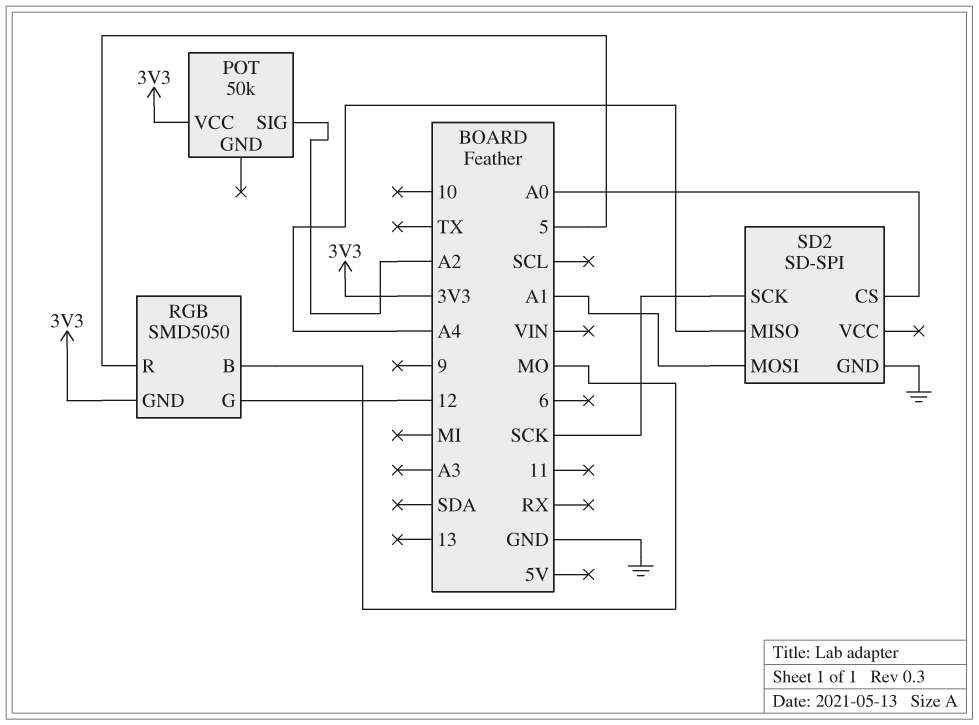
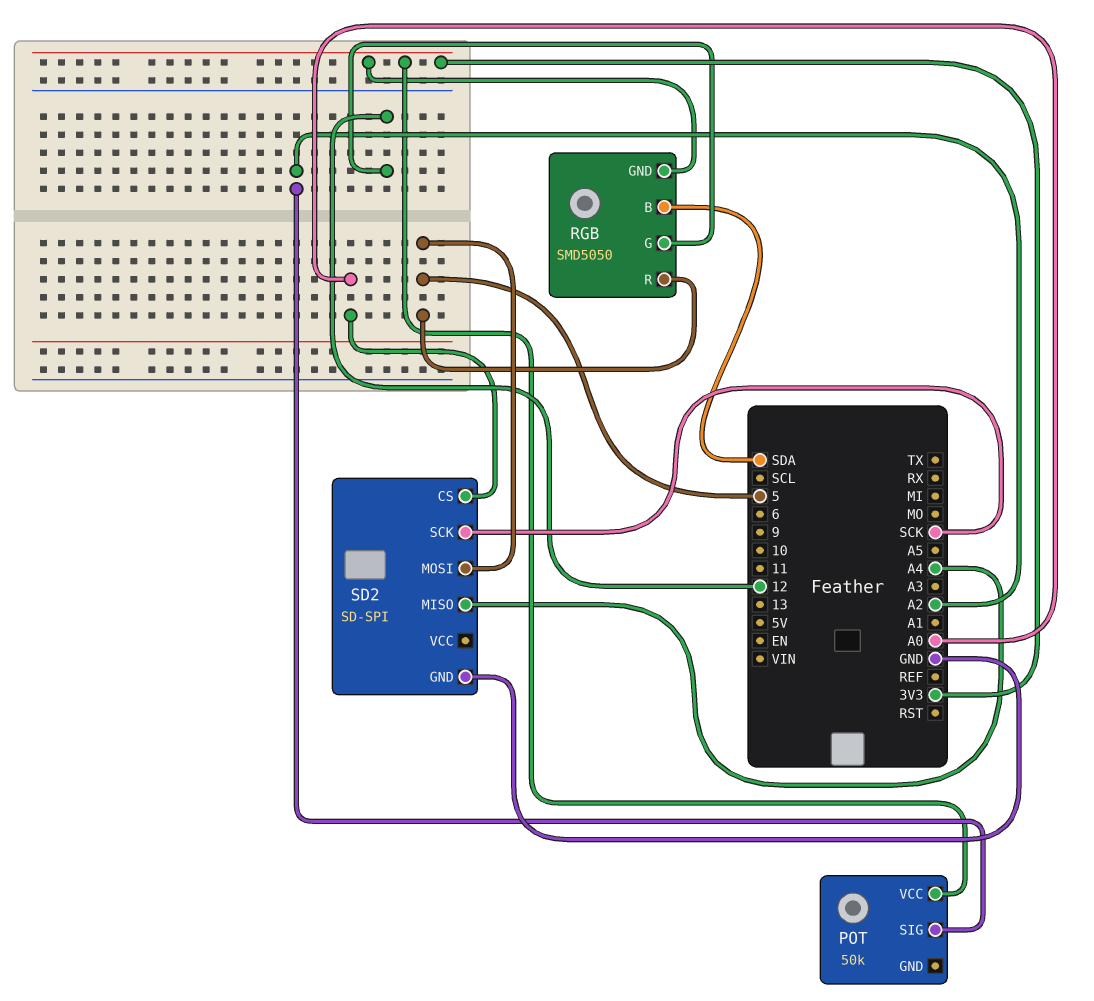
RGB pin B: MO -> SDA
SD2 pin MOSI: A1 -> 5

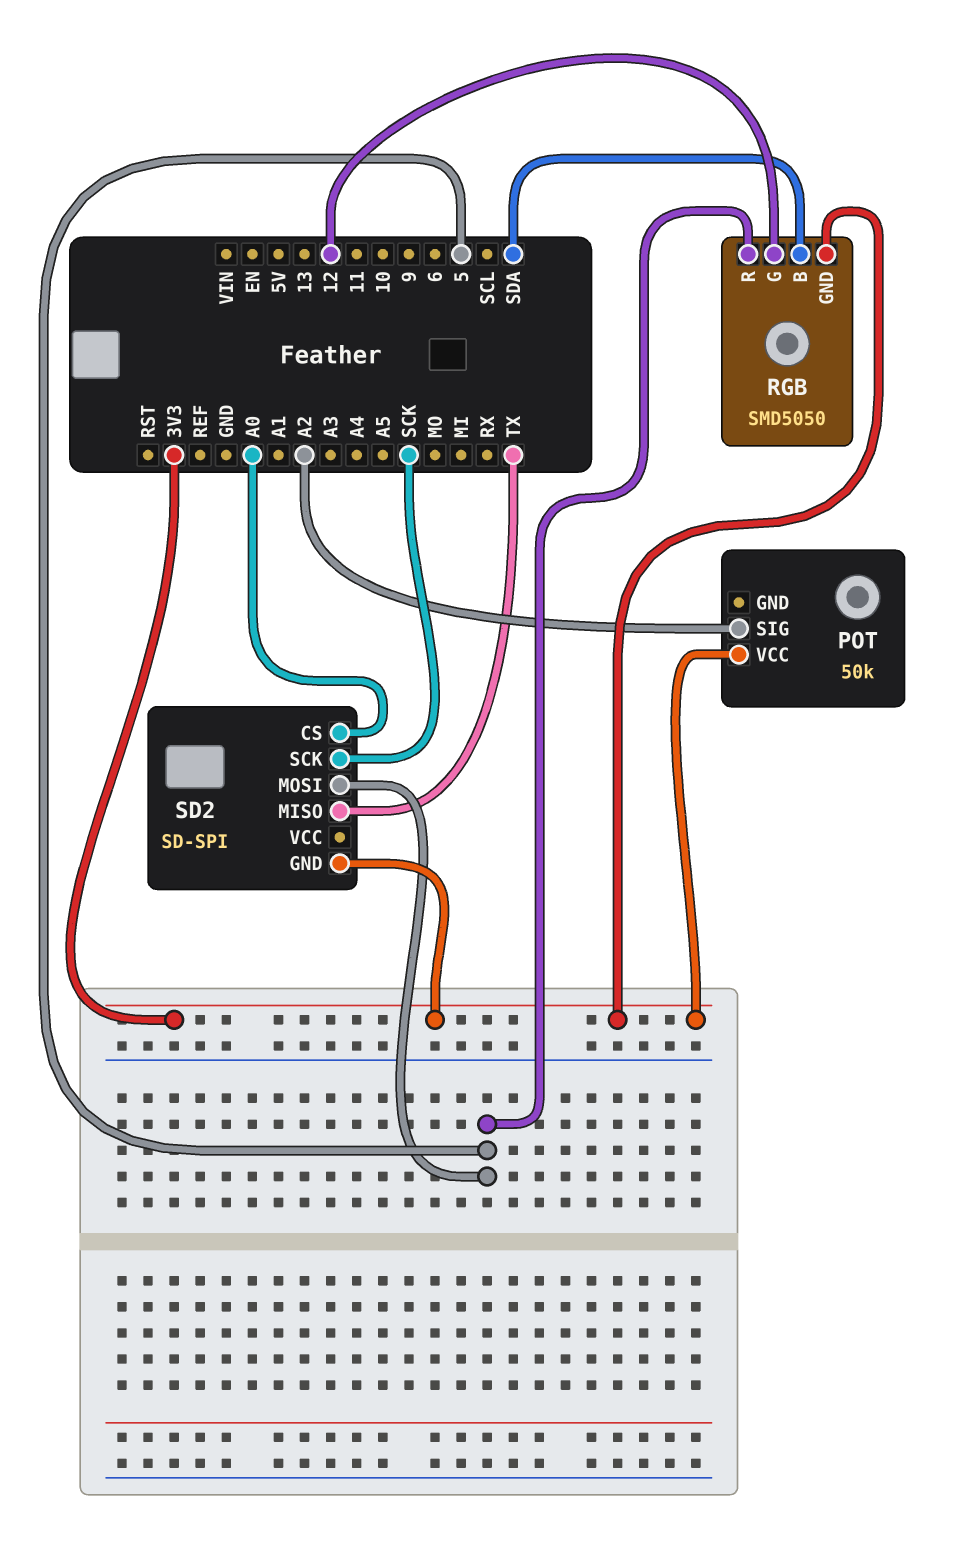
SD2 pin GND: GND -> 3V3
SD2 pin MISO: A4 -> TX

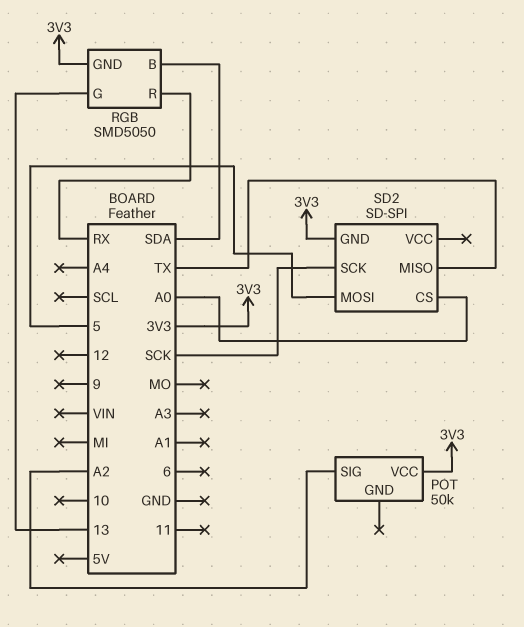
RGB pin G: 12 -> 13
RGB pin R: 5 -> RX

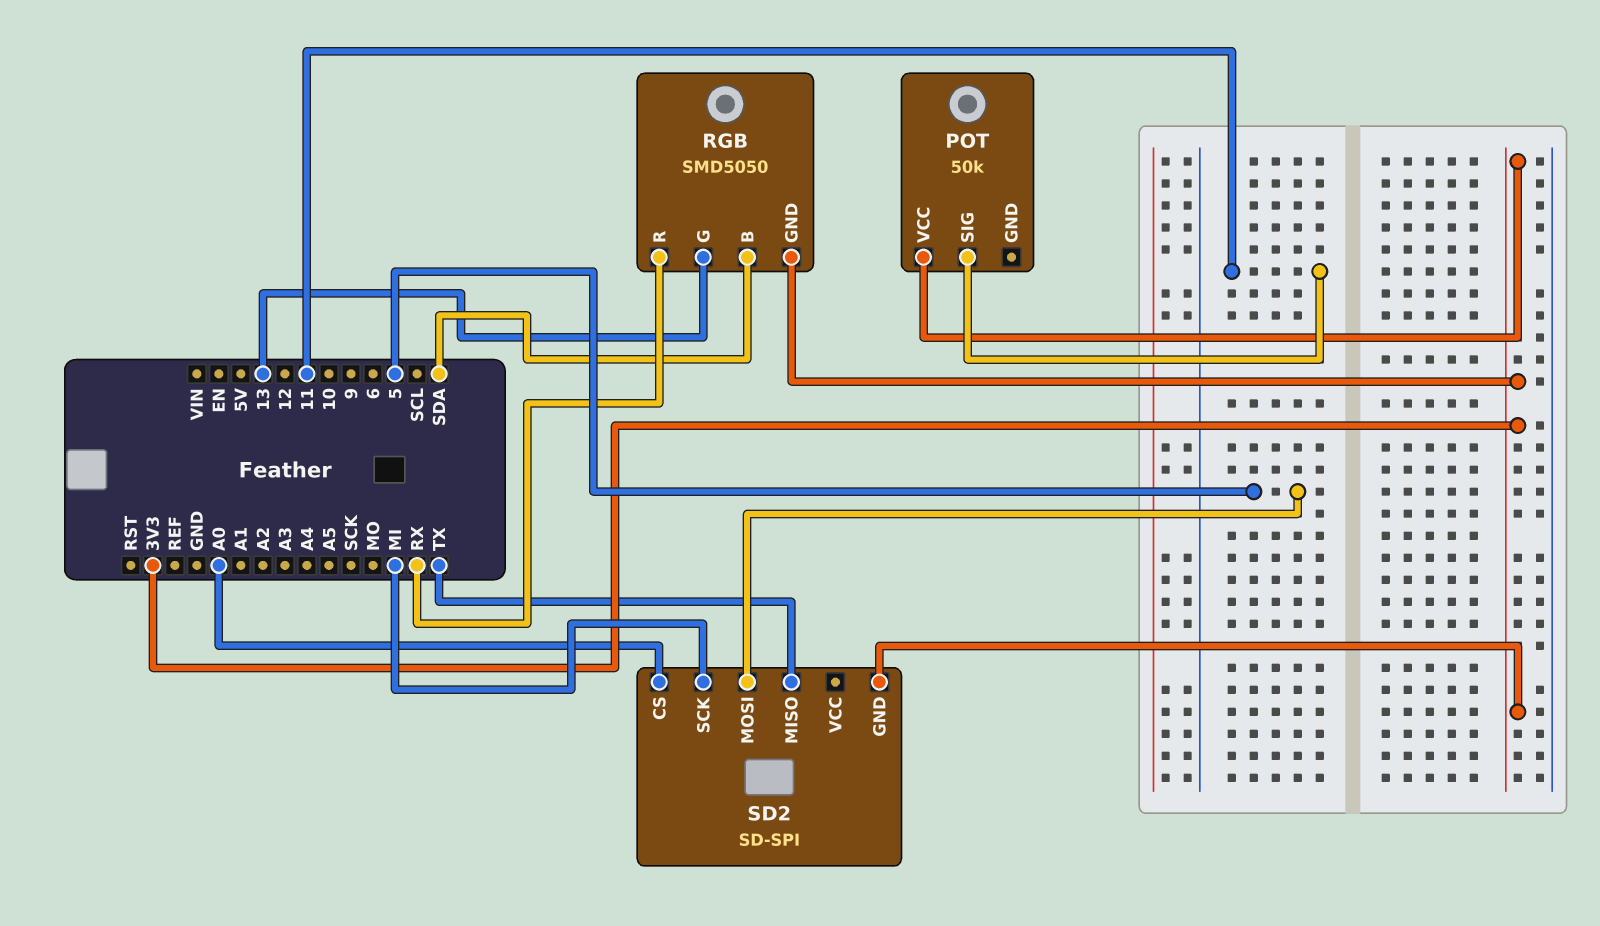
POT pin SIG: A2 -> 11
SD2 pin SCK: SCK -> MI

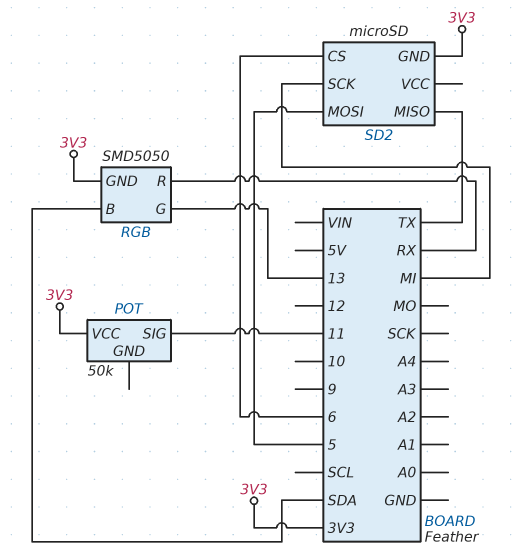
SD2: SD-SPI -> microSD
SD2 pin CS: A0 -> 6

